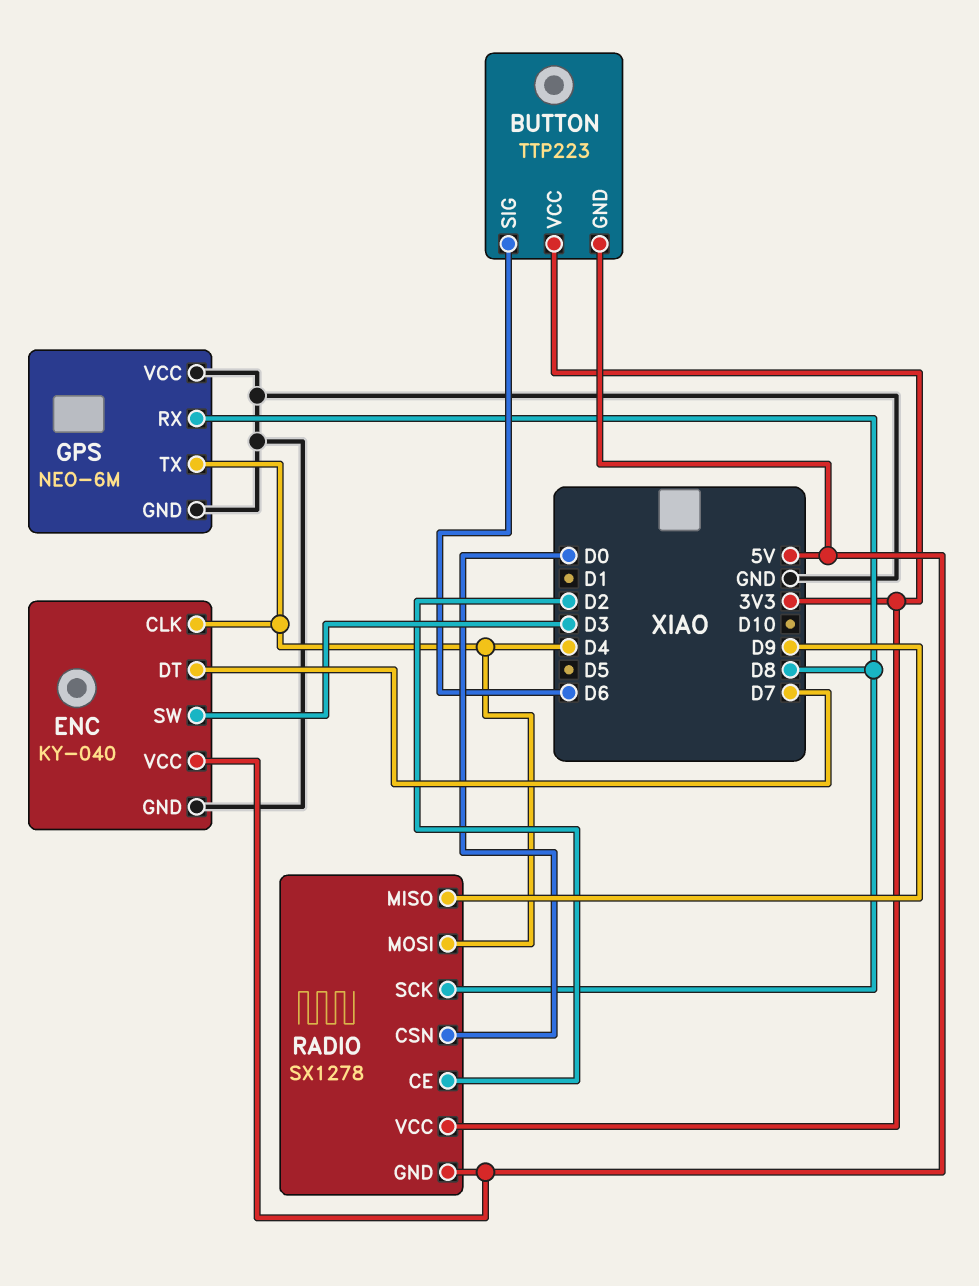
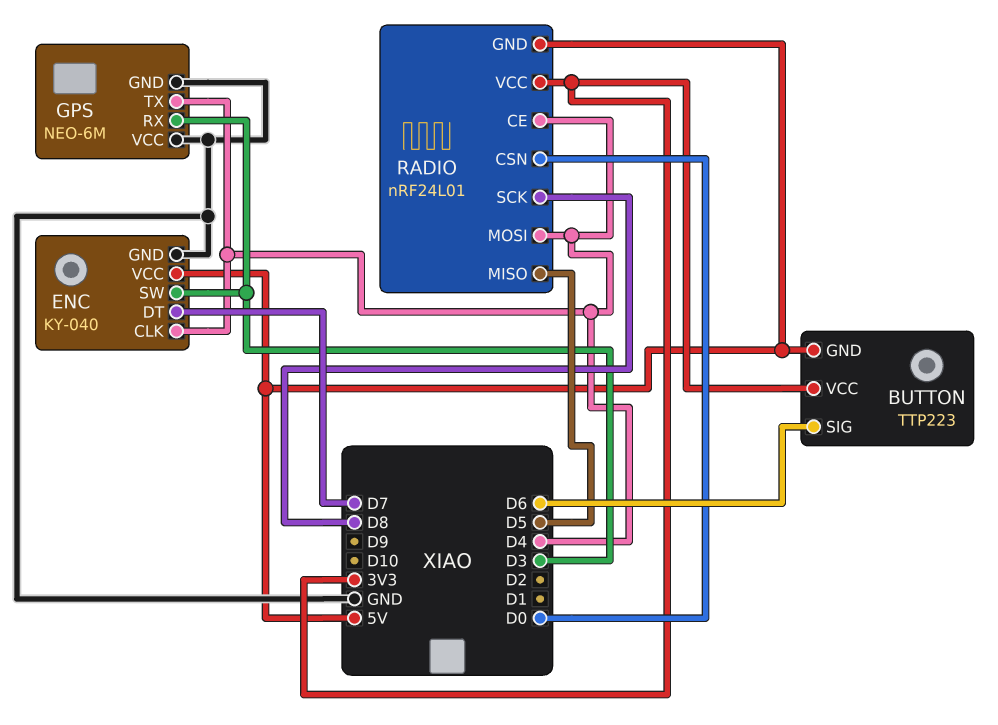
GPS pin RX: D8 -> D3
RADIO: SX1278 -> nRF24L01
RADIO pin CE: D2 -> D4
RADIO pin MISO: D9 -> D5

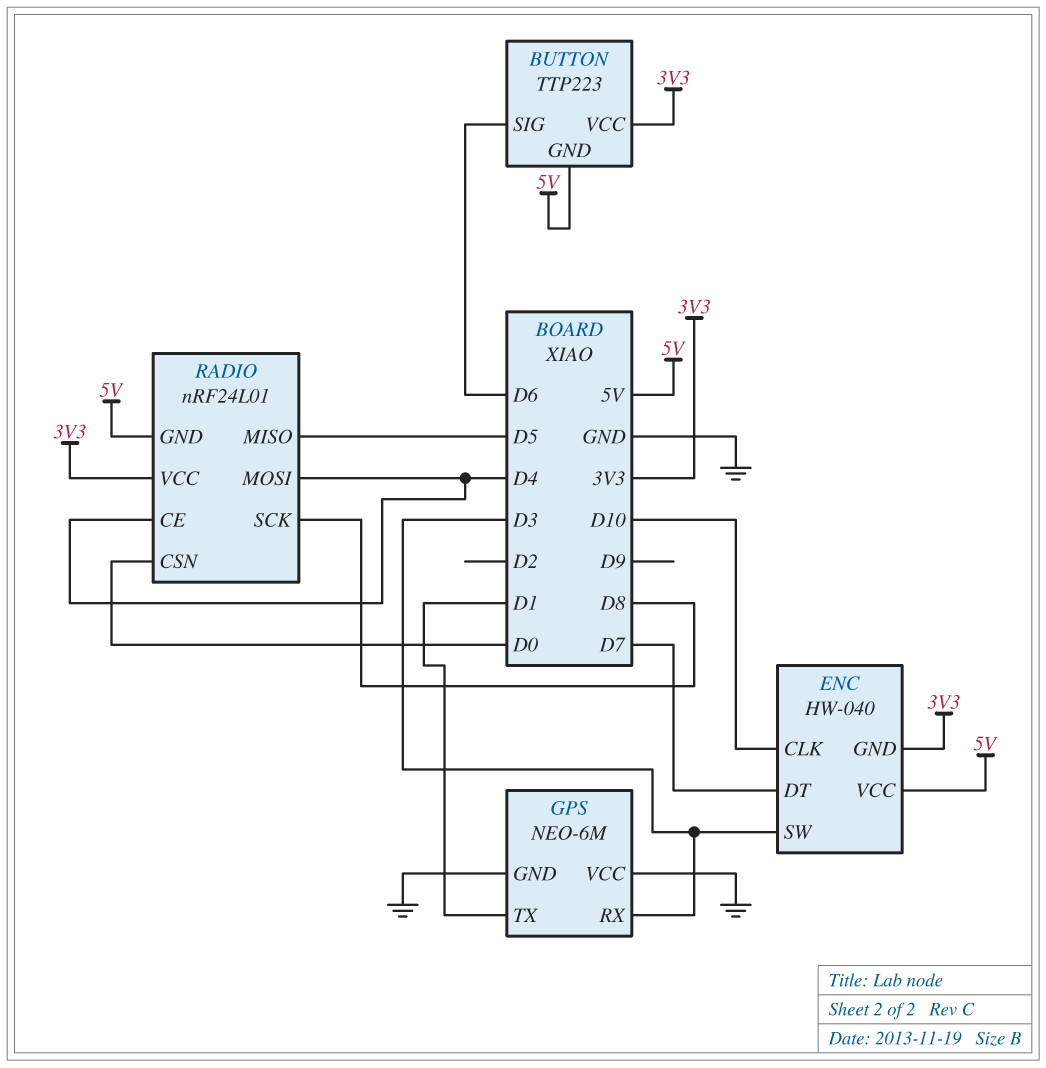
ENC: KY-040 -> HW-040
ENC pin CLK: D4 -> D10
ENC pin GND: GND -> 3V3
GPS pin TX: D4 -> D1

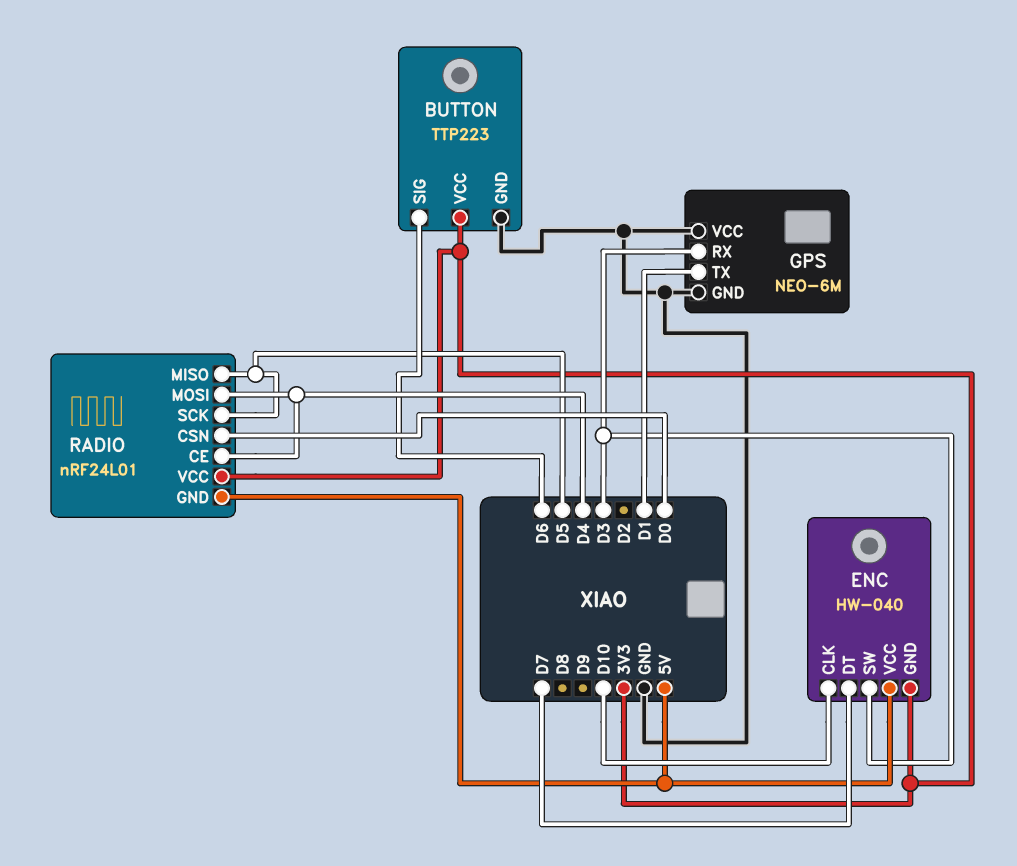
BUTTON pin GND: 5V -> GND
RADIO pin SCK: D8 -> D5

